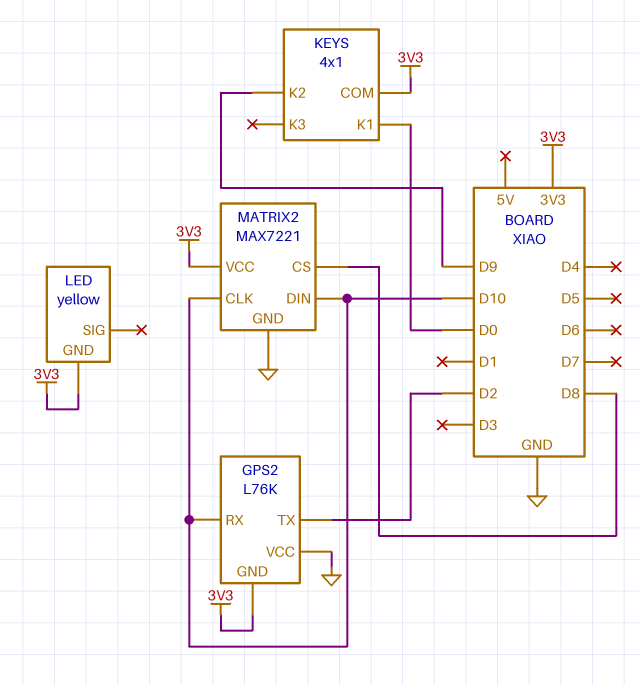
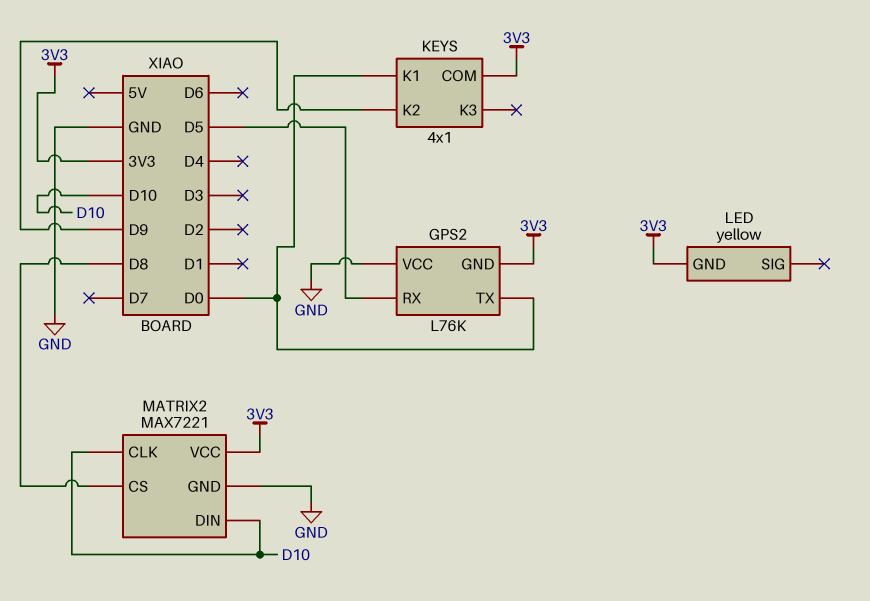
GPS2 pin RX: D10 -> D5
GPS2 pin TX: D2 -> D0

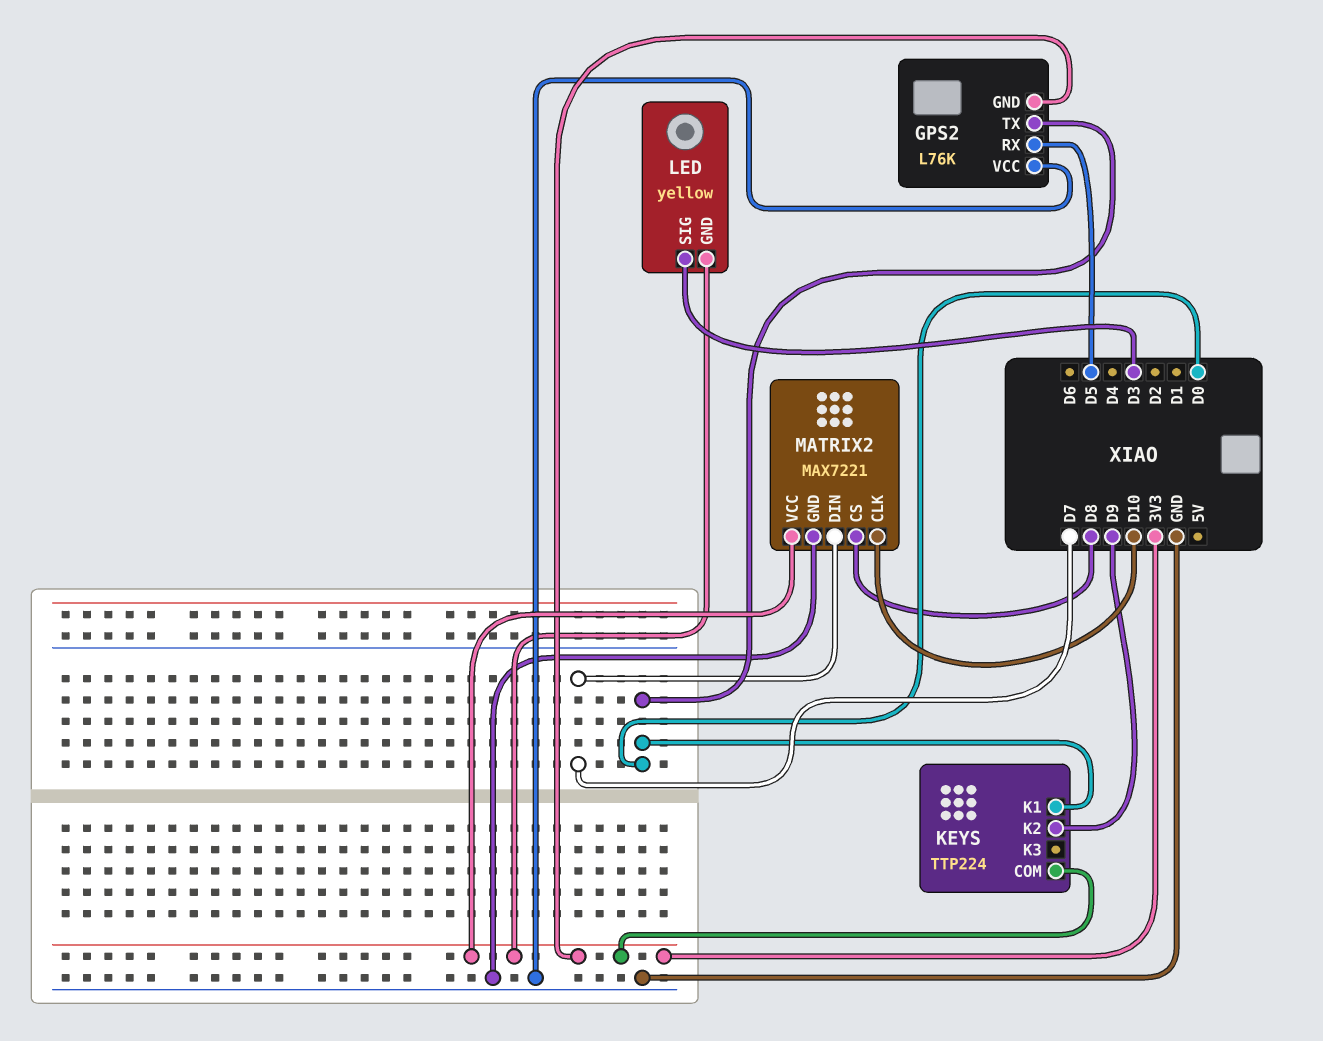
KEYS: 4x1 -> TTP224
LED pin SIG: none -> D3
MATRIX2 pin DIN: D10 -> D7

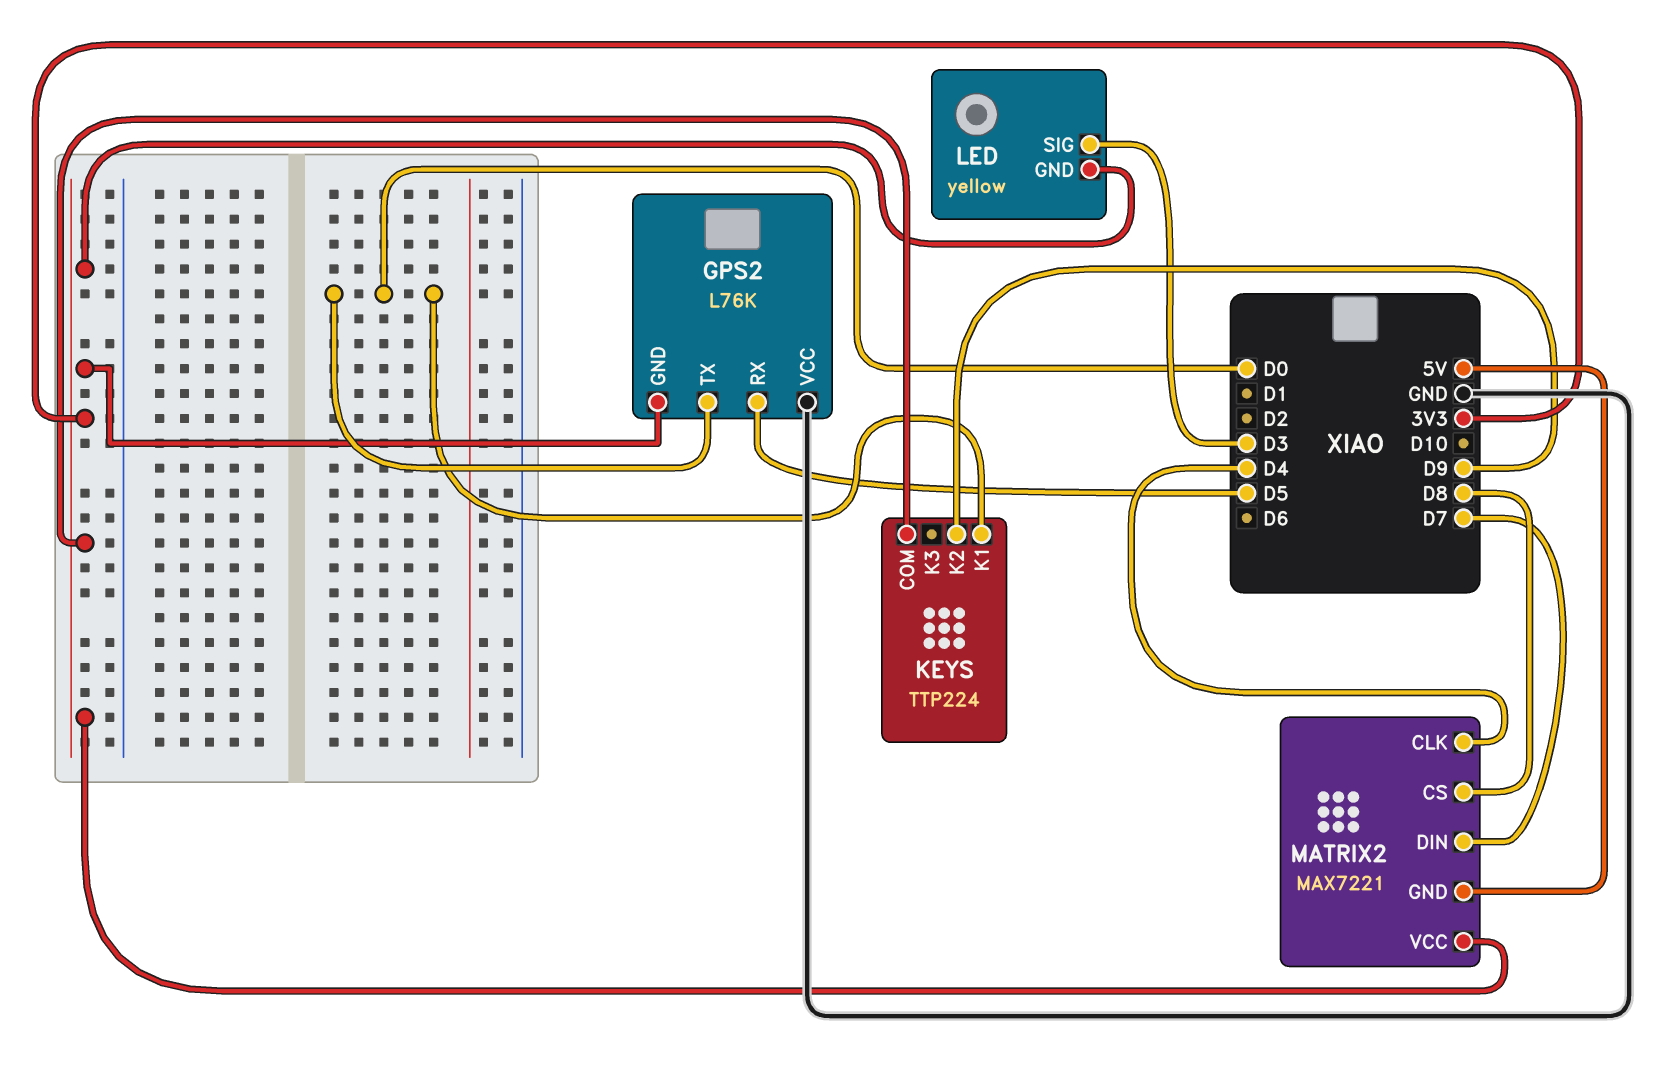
MATRIX2 pin CLK: D10 -> D4
MATRIX2 pin GND: GND -> 5V

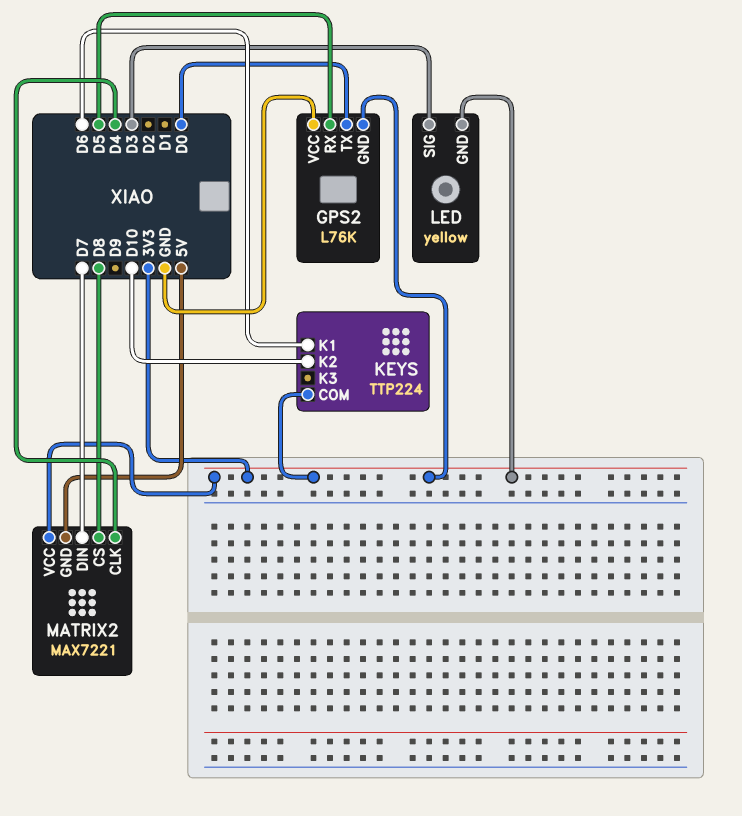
KEYS pin K1: D0 -> D6
KEYS pin K2: D9 -> D10

